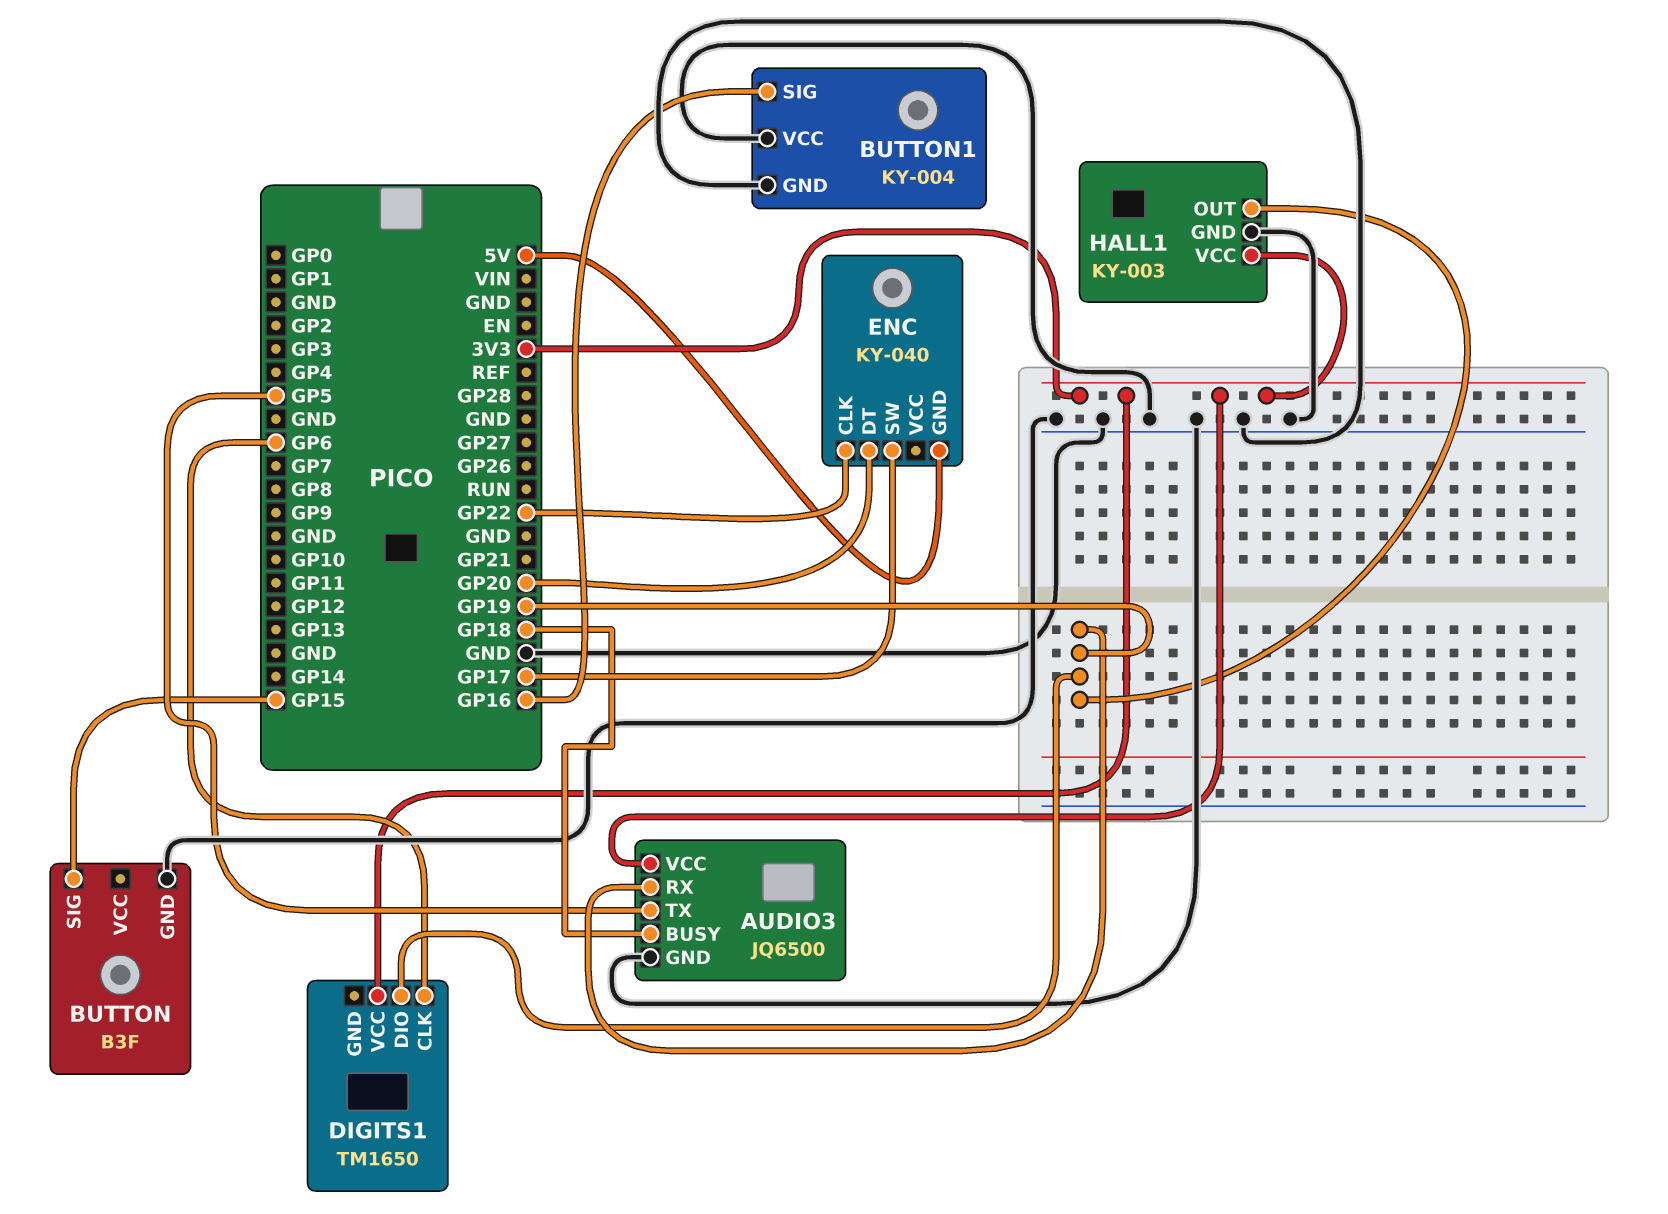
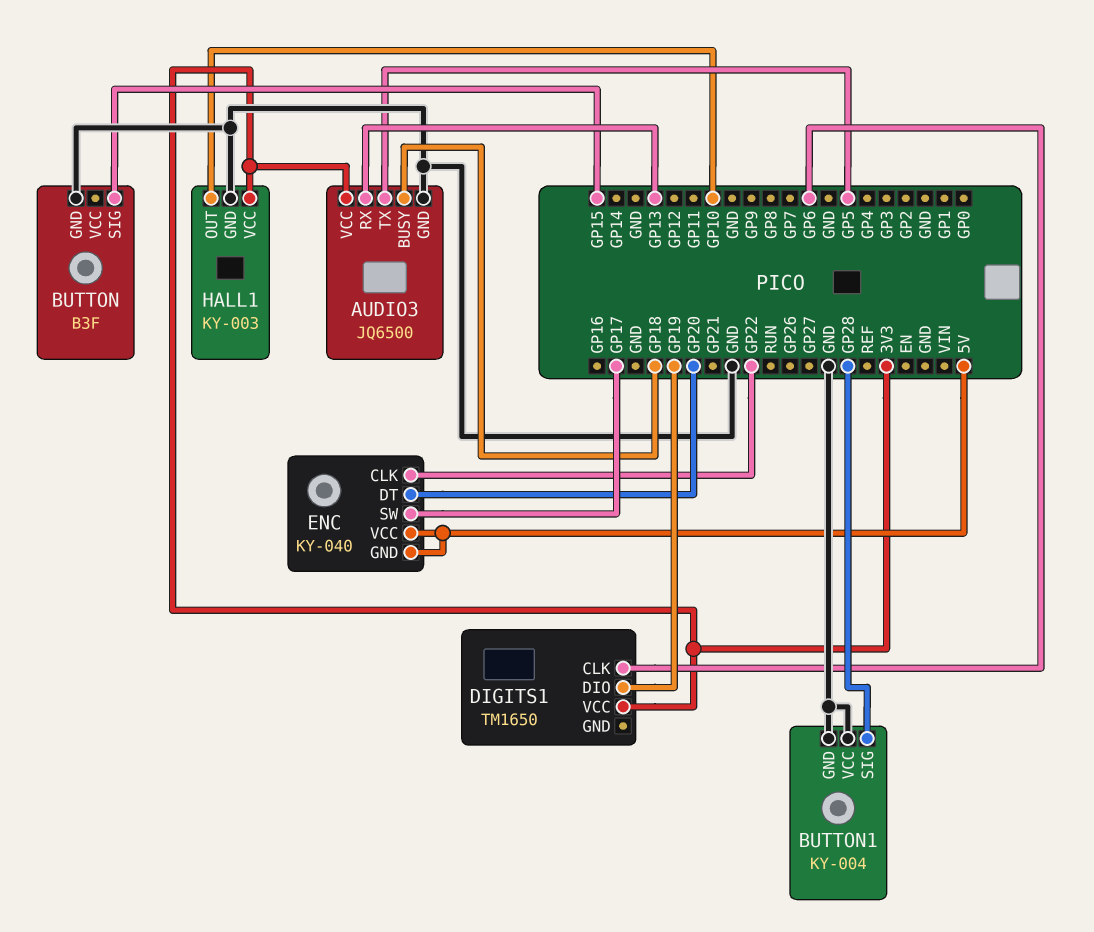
AUDIO3 pin RX: GP19 -> GP13
BUTTON1 pin SIG: GP16 -> GP28
ENC pin VCC: none -> 5V
HALL1 pin OUT: GP19 -> GP10

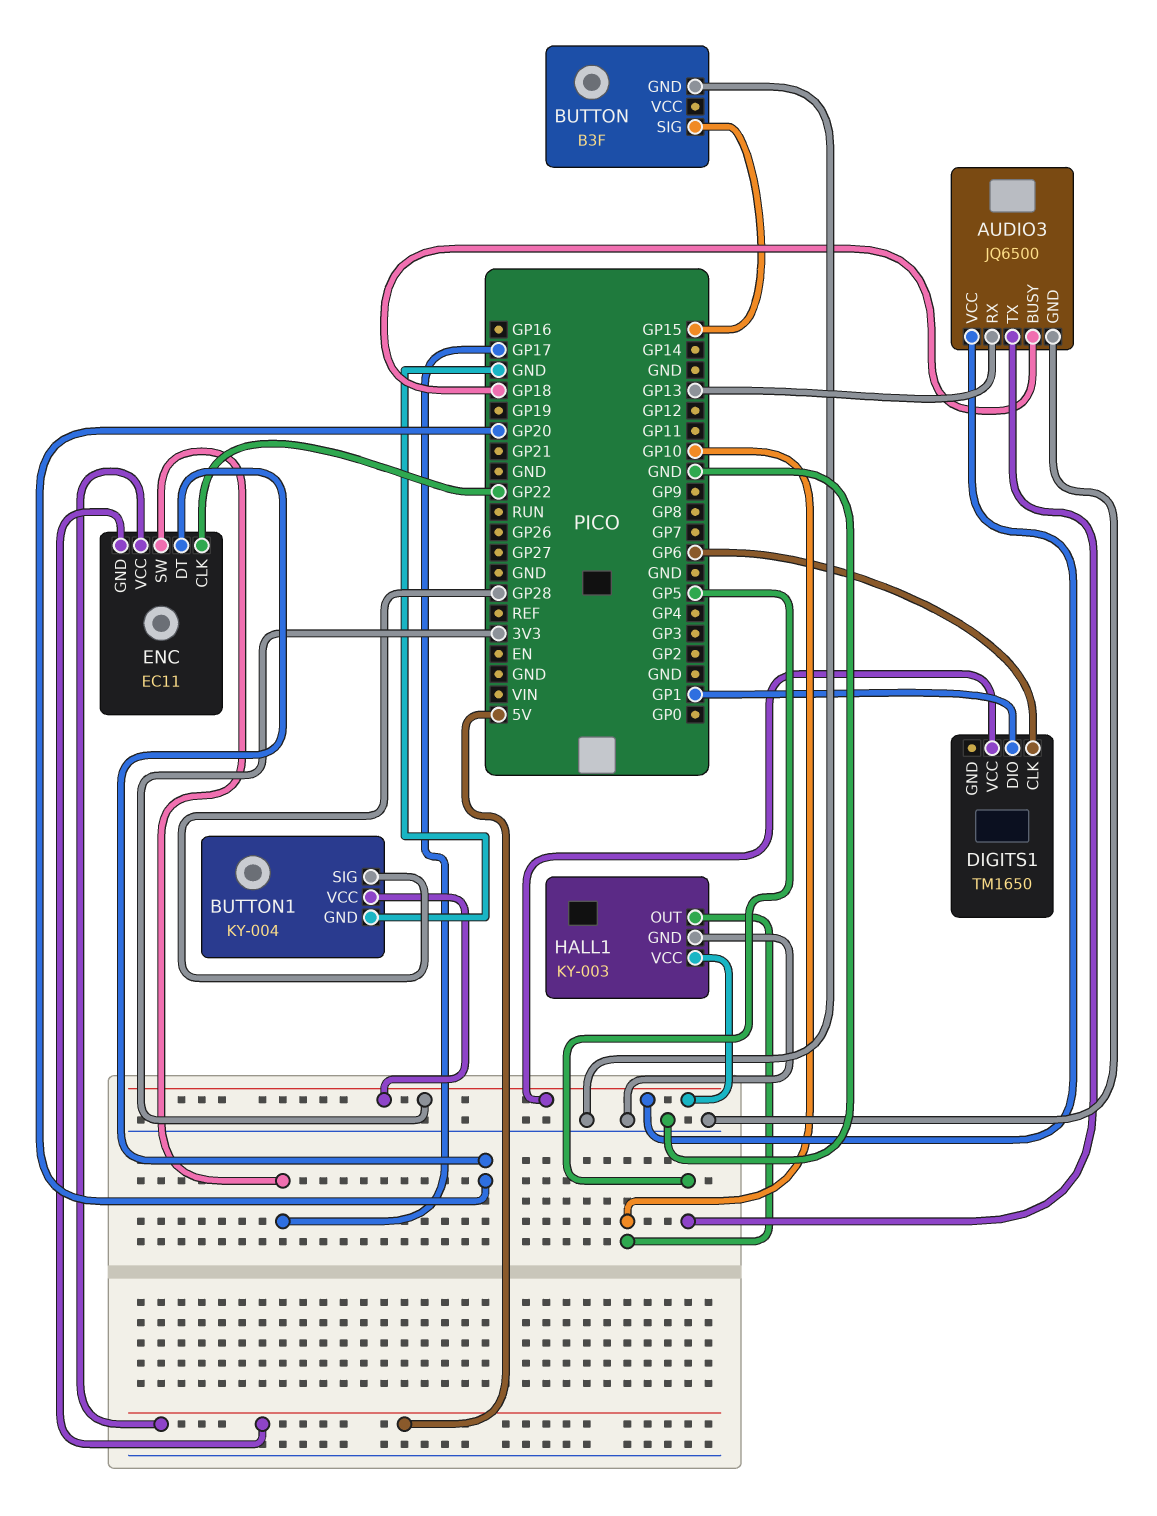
BUTTON1 pin VCC: GND -> 3V3
DIGITS1 pin DIO: GP19 -> GP1
ENC: KY-040 -> EC11

